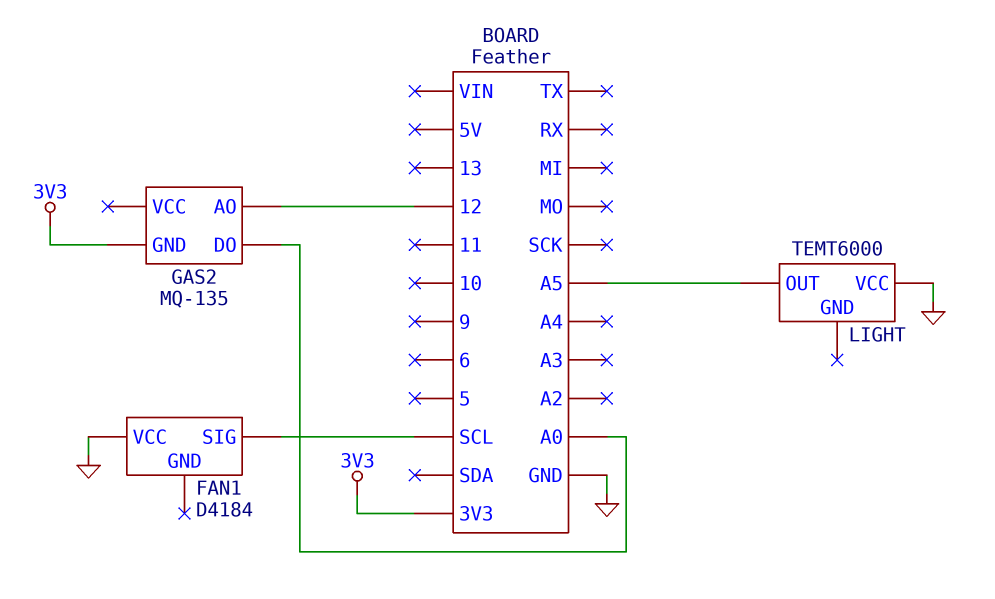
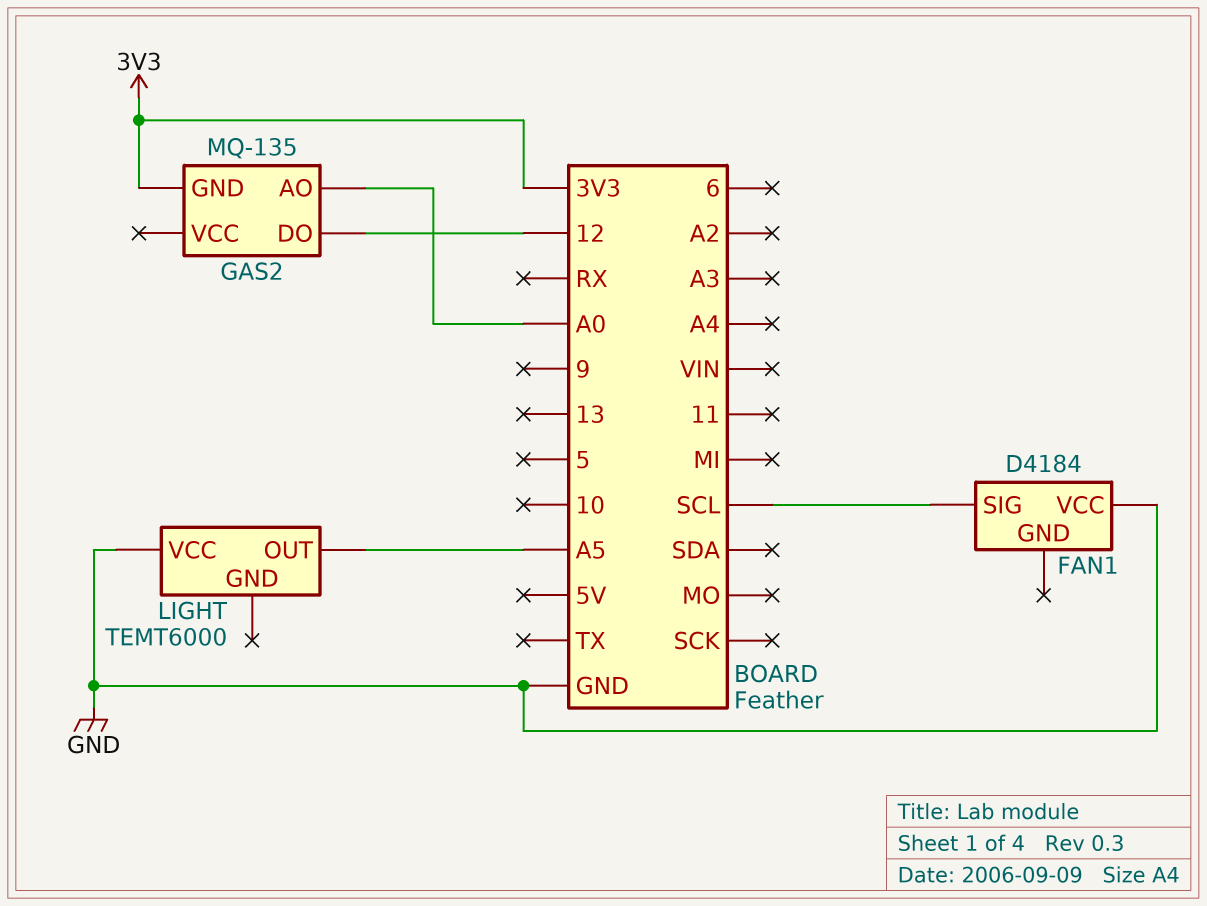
GAS2 pin AO: 12 -> A0
GAS2 pin DO: A0 -> 12

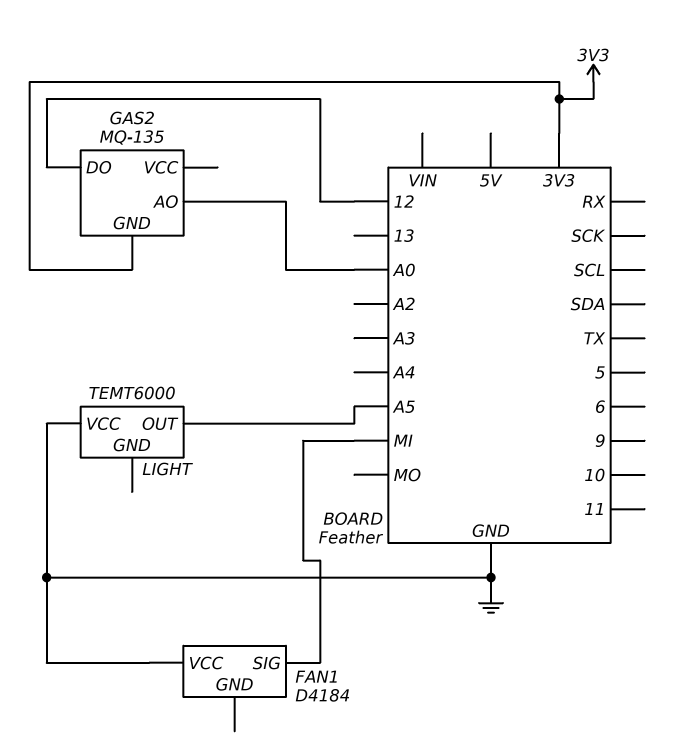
FAN1 pin SIG: SCL -> MI

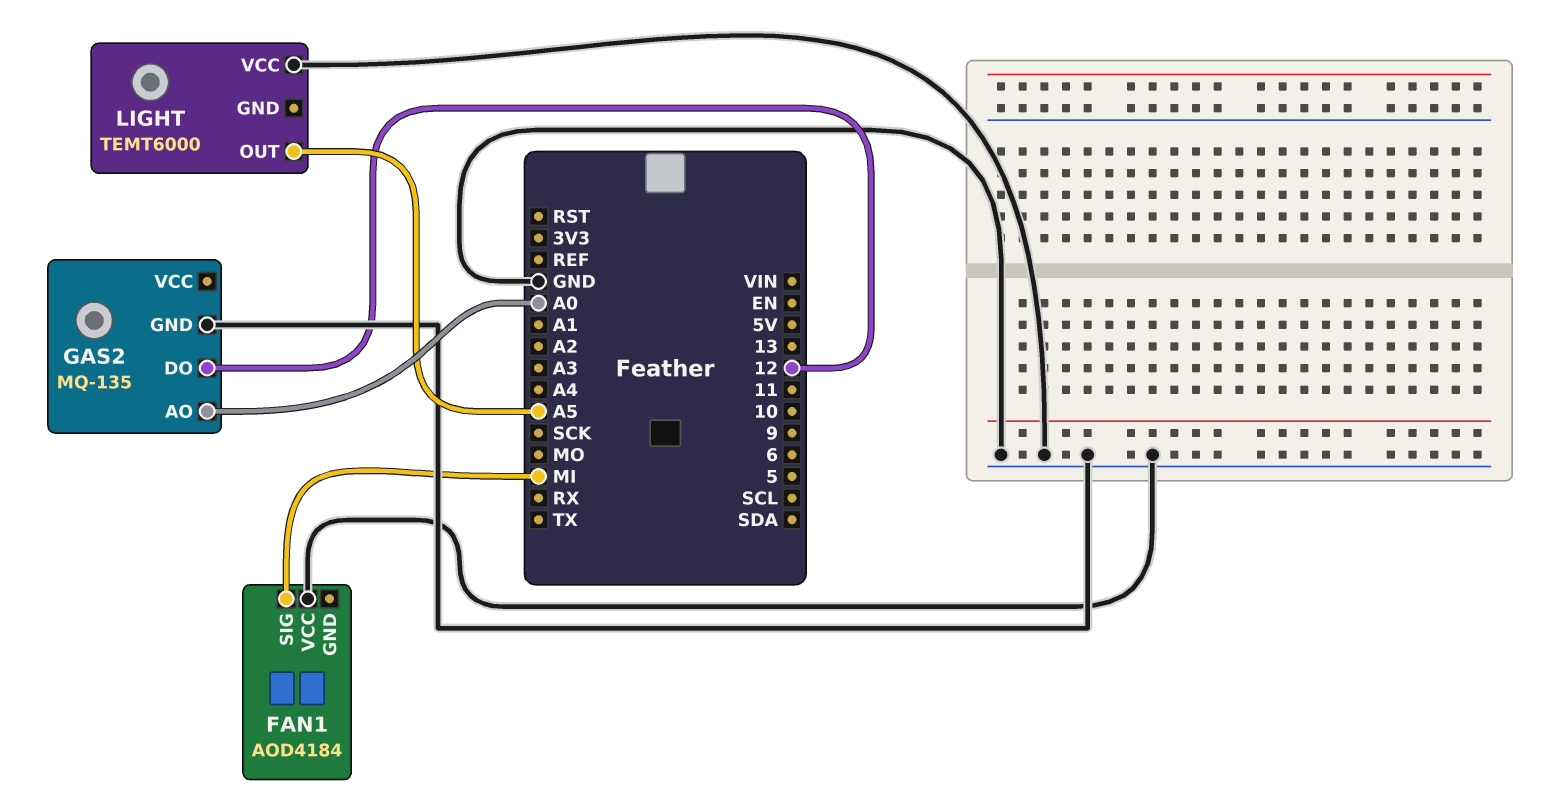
FAN1: D4184 -> AOD4184
GAS2 pin GND: 3V3 -> GND

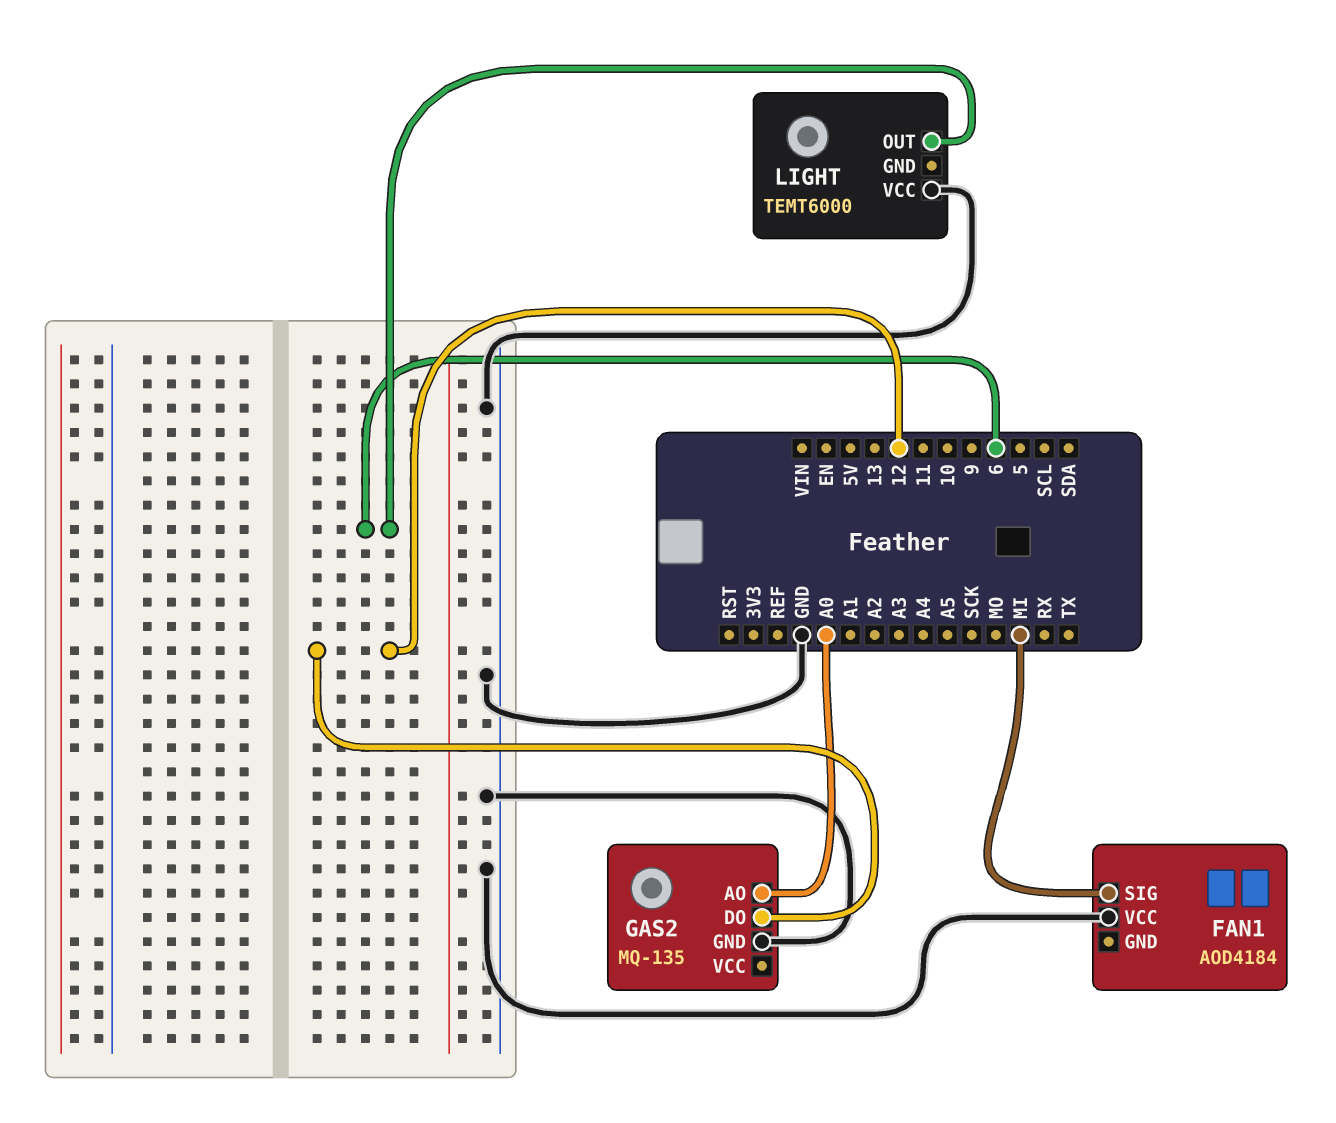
LIGHT pin OUT: A5 -> 6

